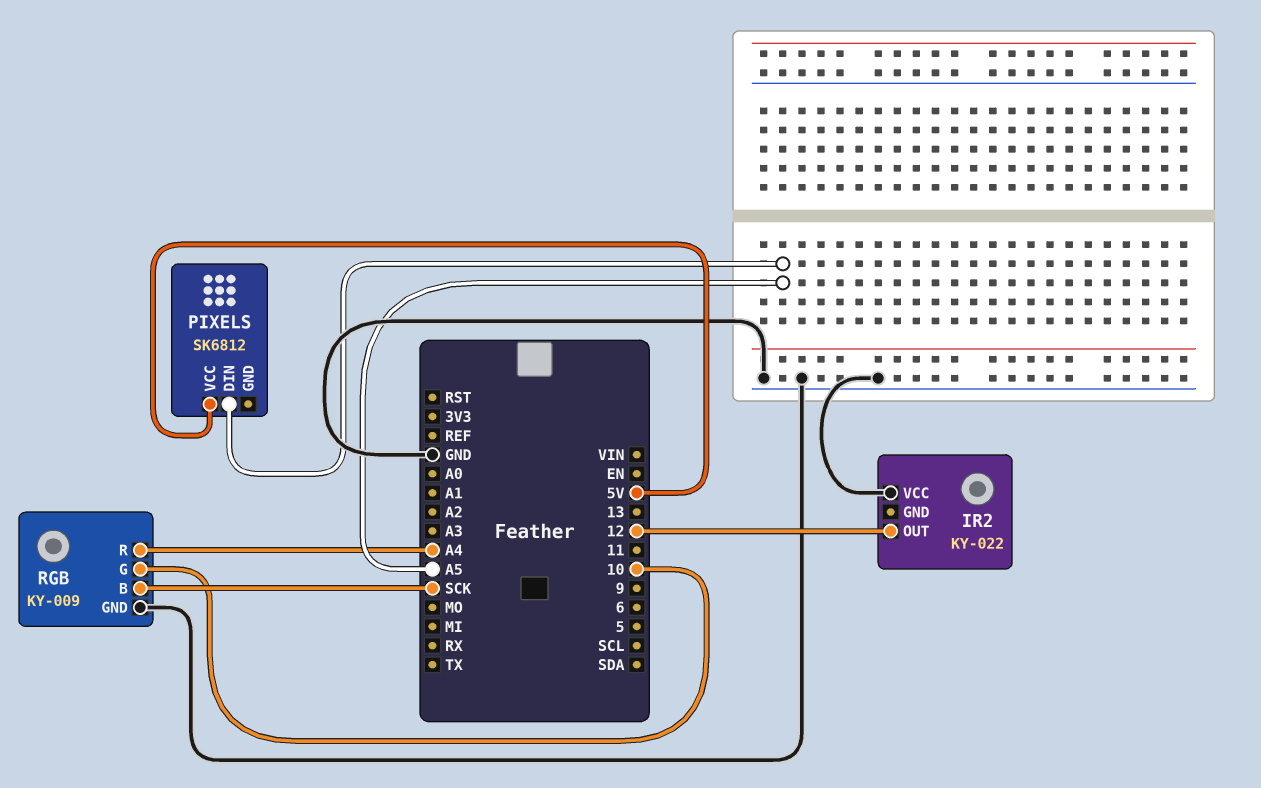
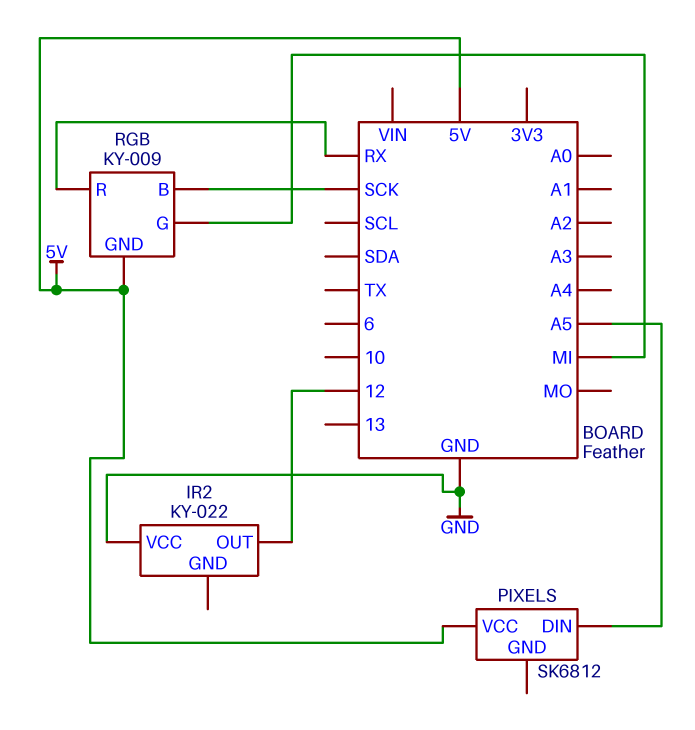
RGB pin G: 10 -> MI
RGB pin GND: GND -> 5V
RGB pin R: A4 -> RX

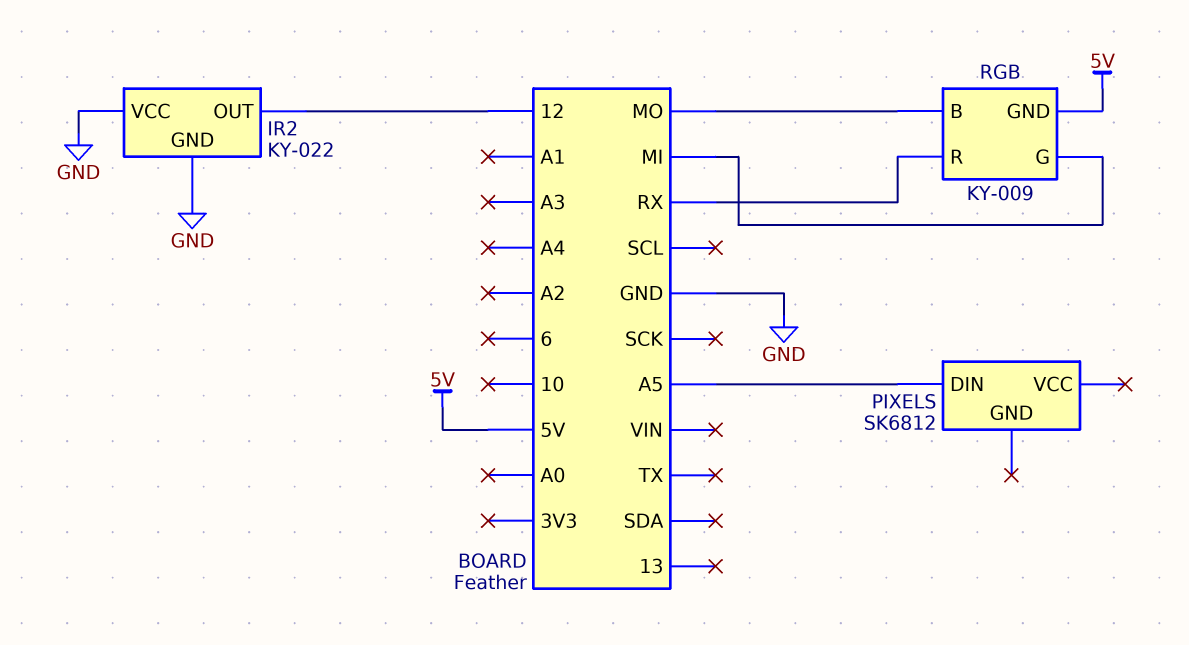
IR2 pin GND: none -> GND
PIXELS pin VCC: 5V -> none
RGB pin B: SCK -> MO

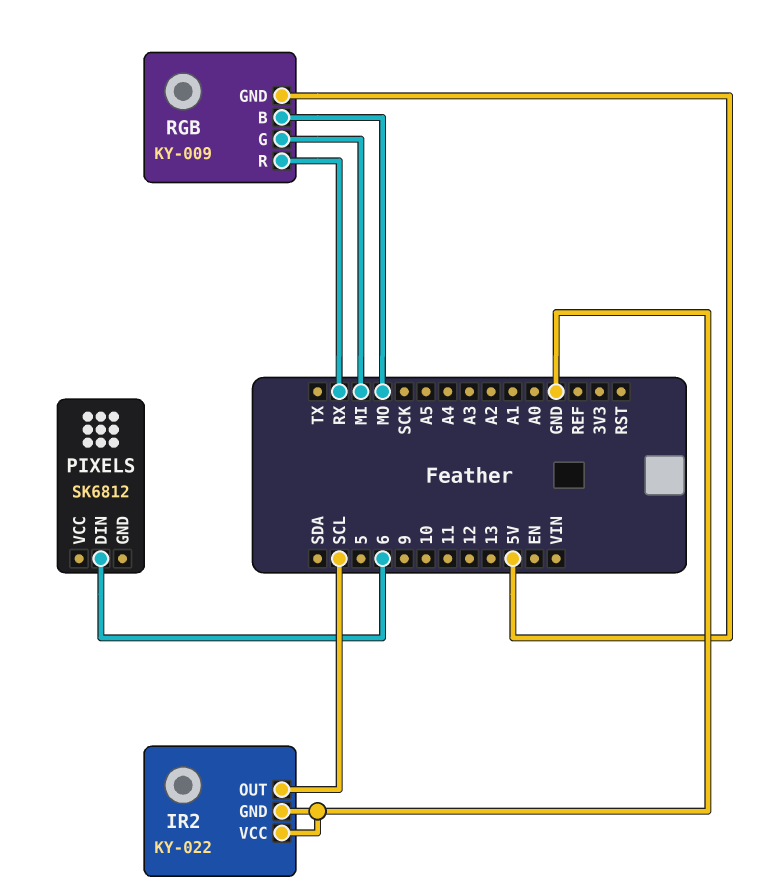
IR2 pin OUT: 12 -> SCL
PIXELS pin DIN: A5 -> 6

